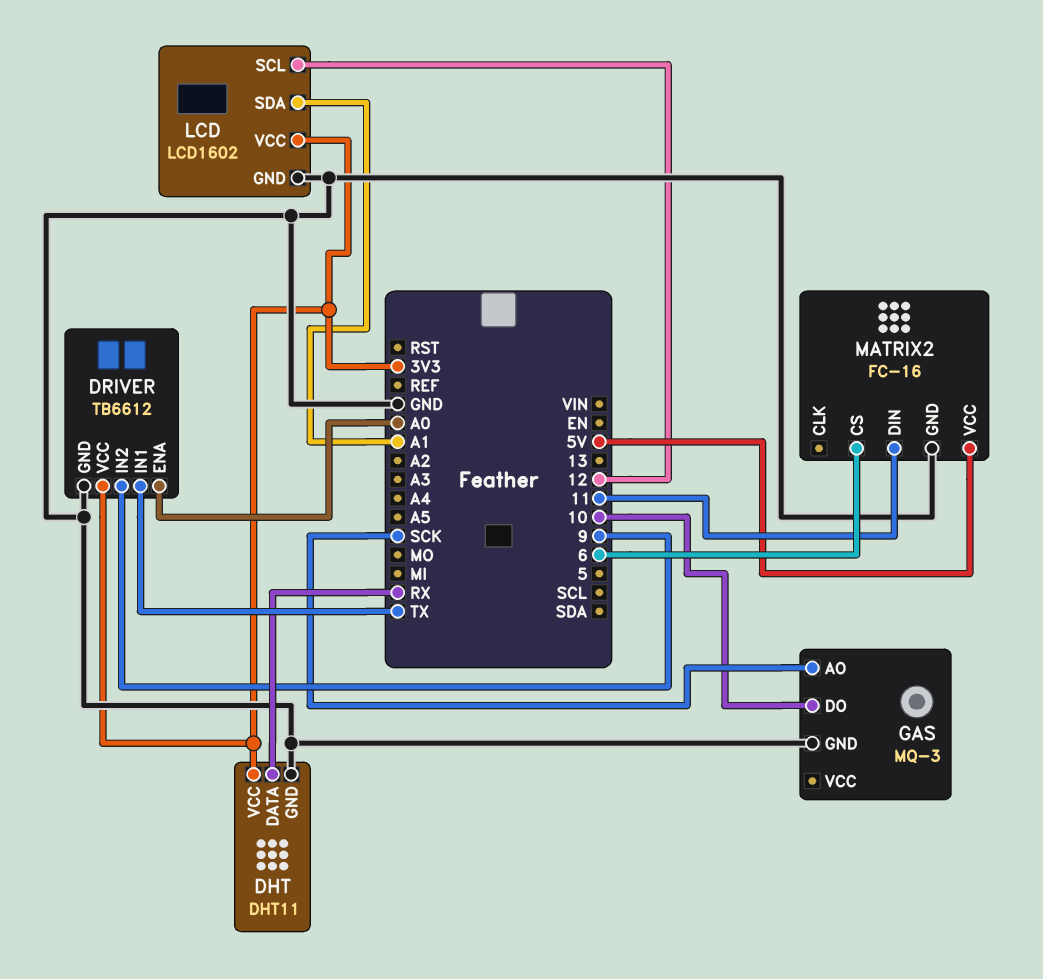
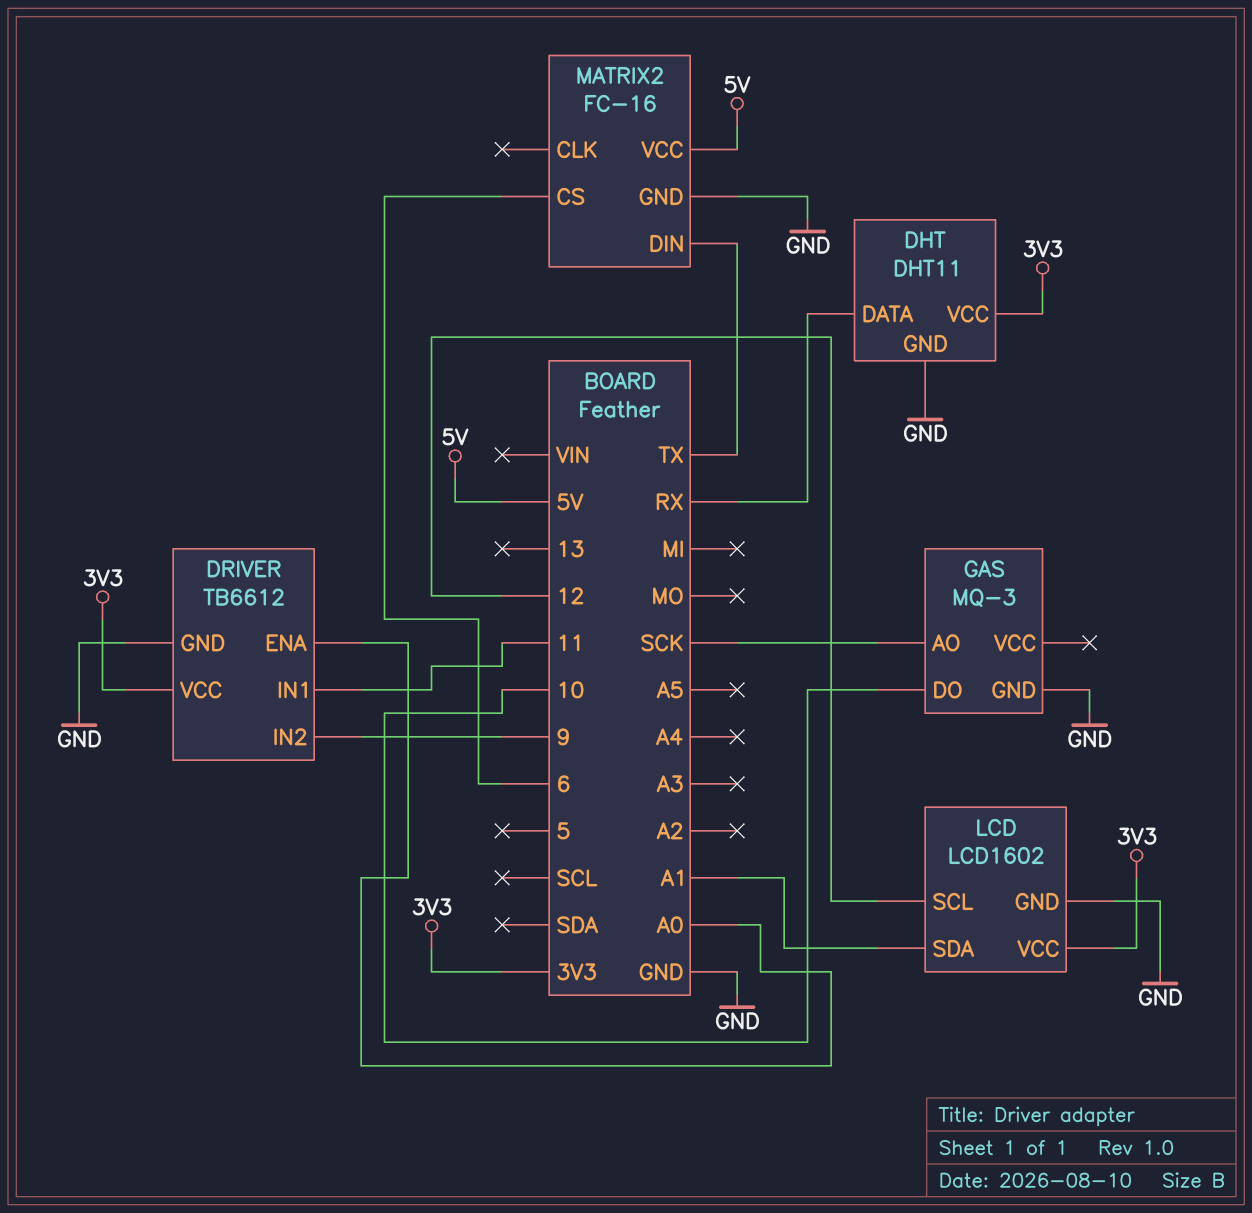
DRIVER pin IN1: TX -> 11
MATRIX2 pin DIN: 11 -> TX

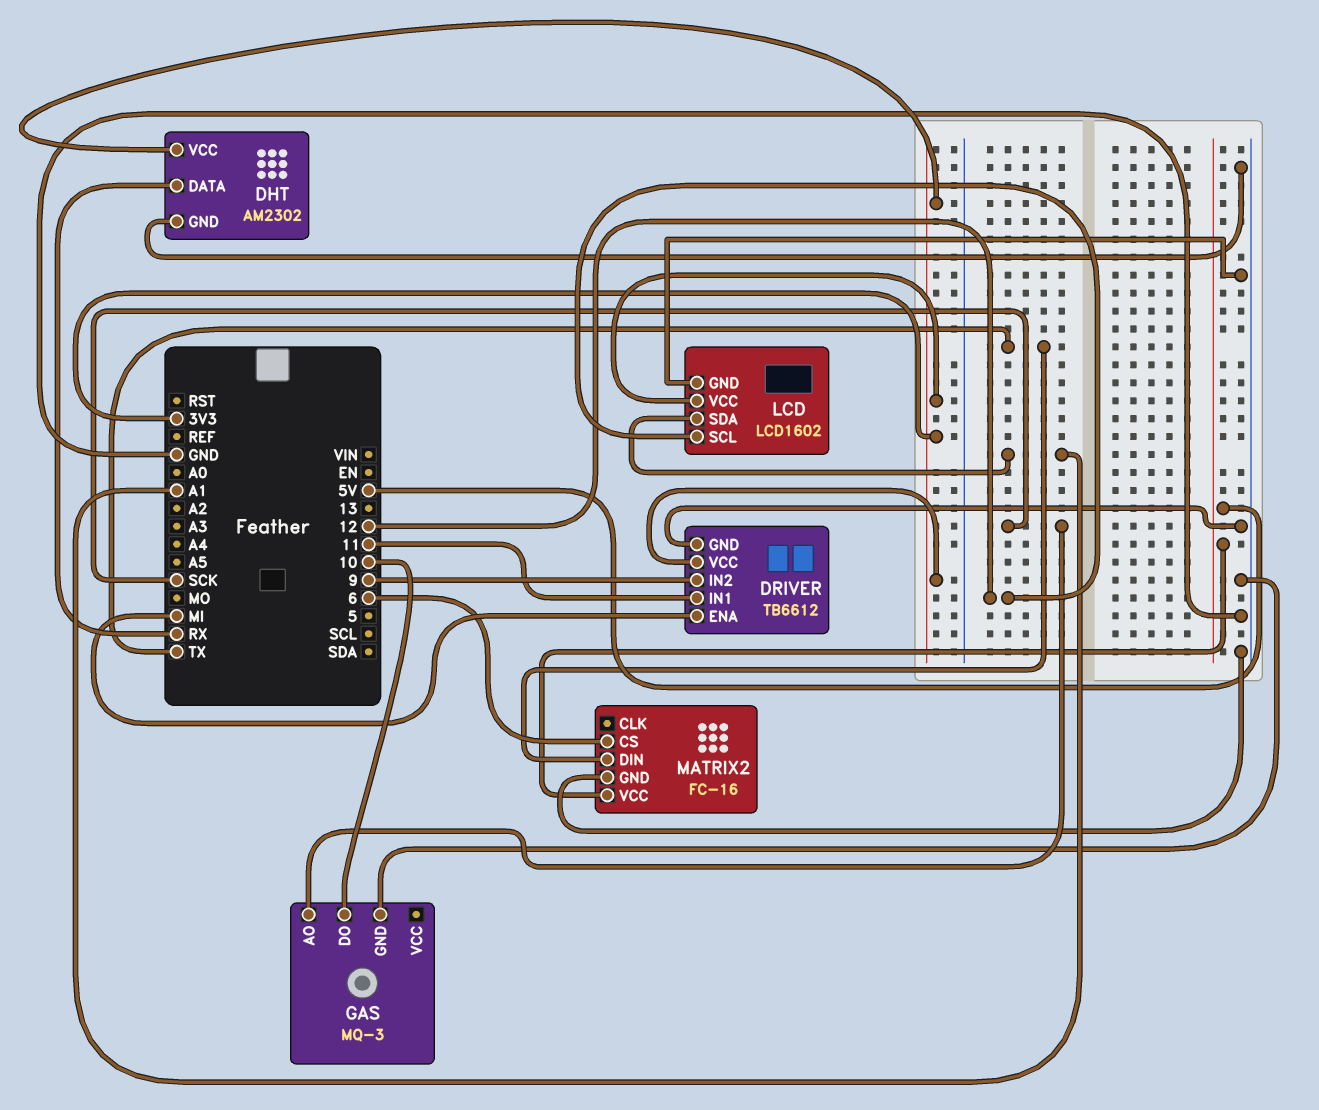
DHT: DHT11 -> AM2302
DRIVER pin ENA: A0 -> MI

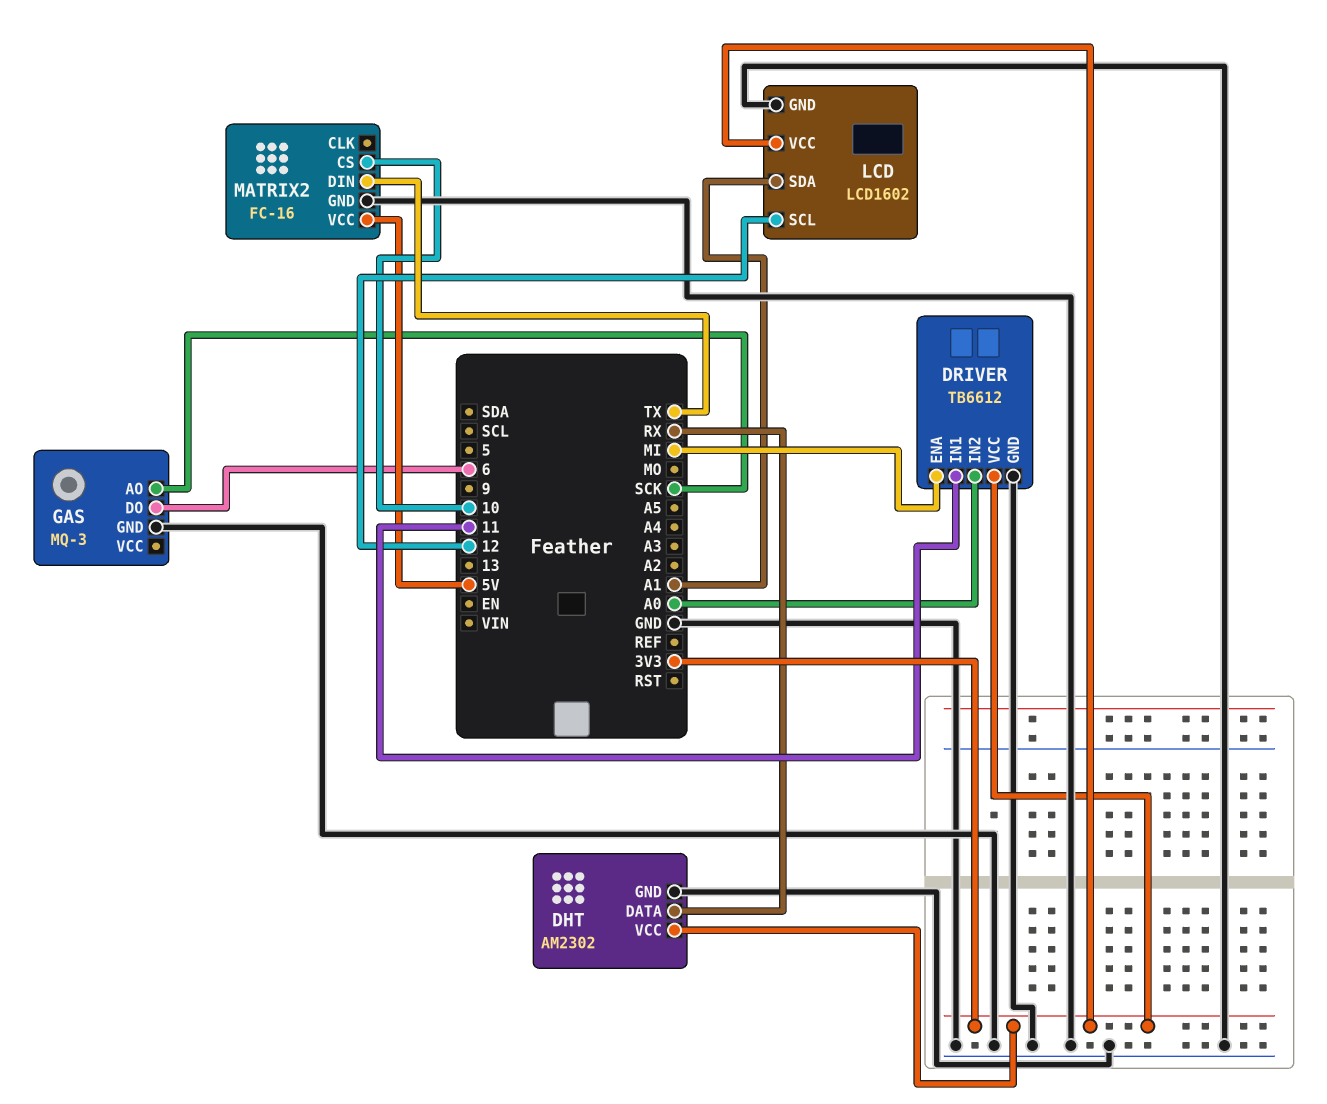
DRIVER pin IN2: 9 -> A0
GAS pin DO: 10 -> 6
MATRIX2 pin CS: 6 -> 10

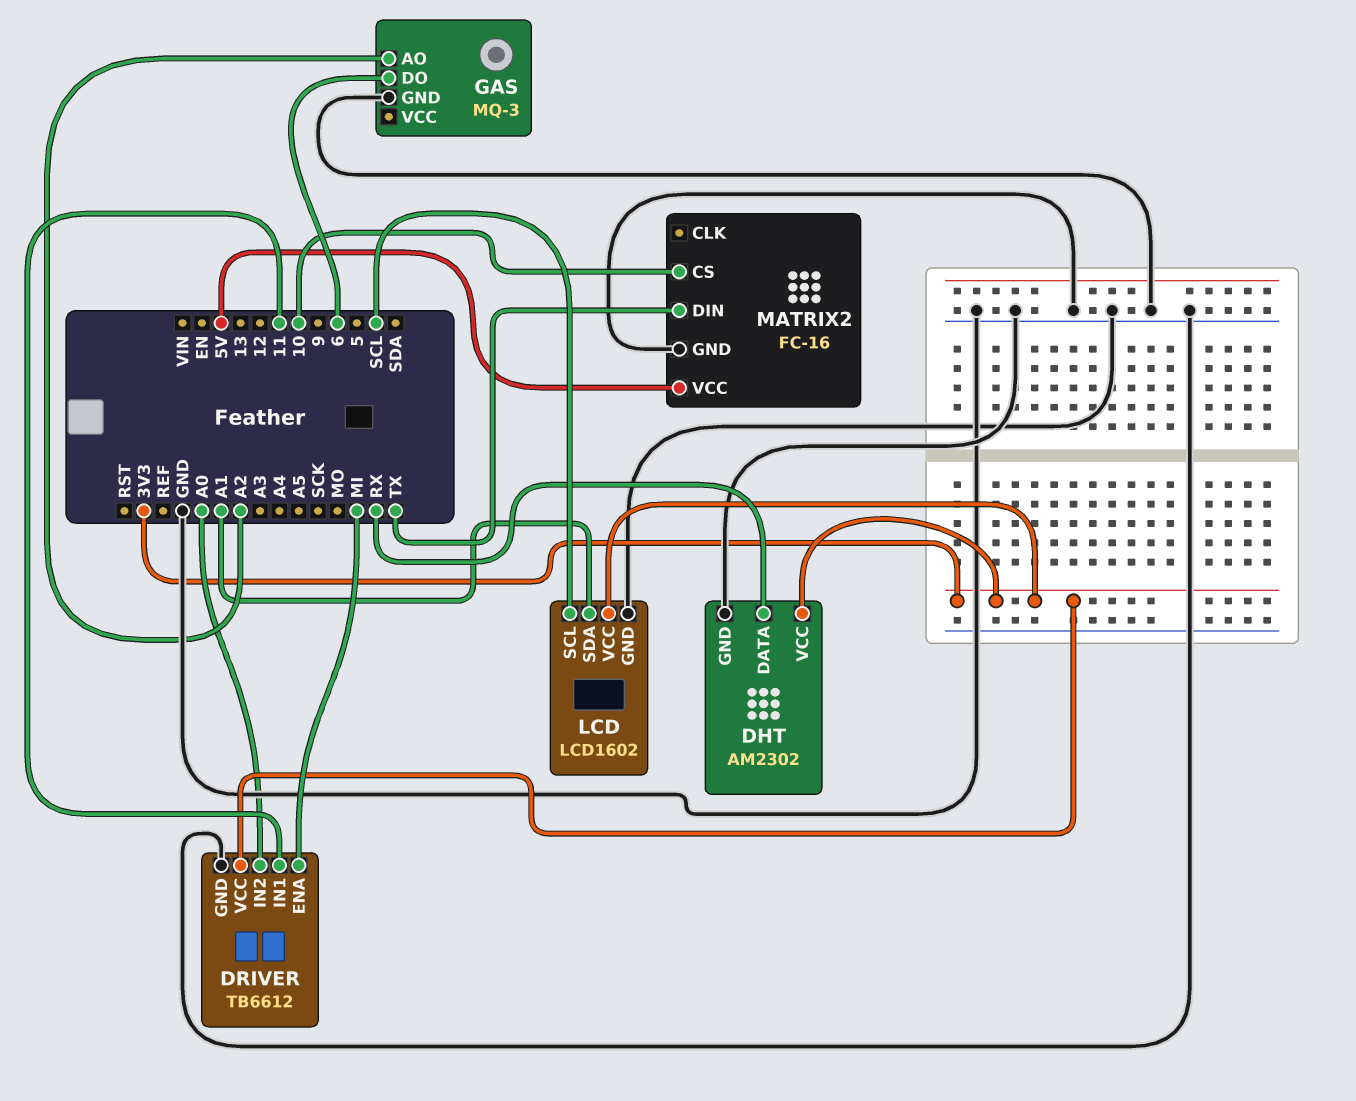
GAS pin AO: SCK -> A2
LCD pin SCL: 12 -> SCL

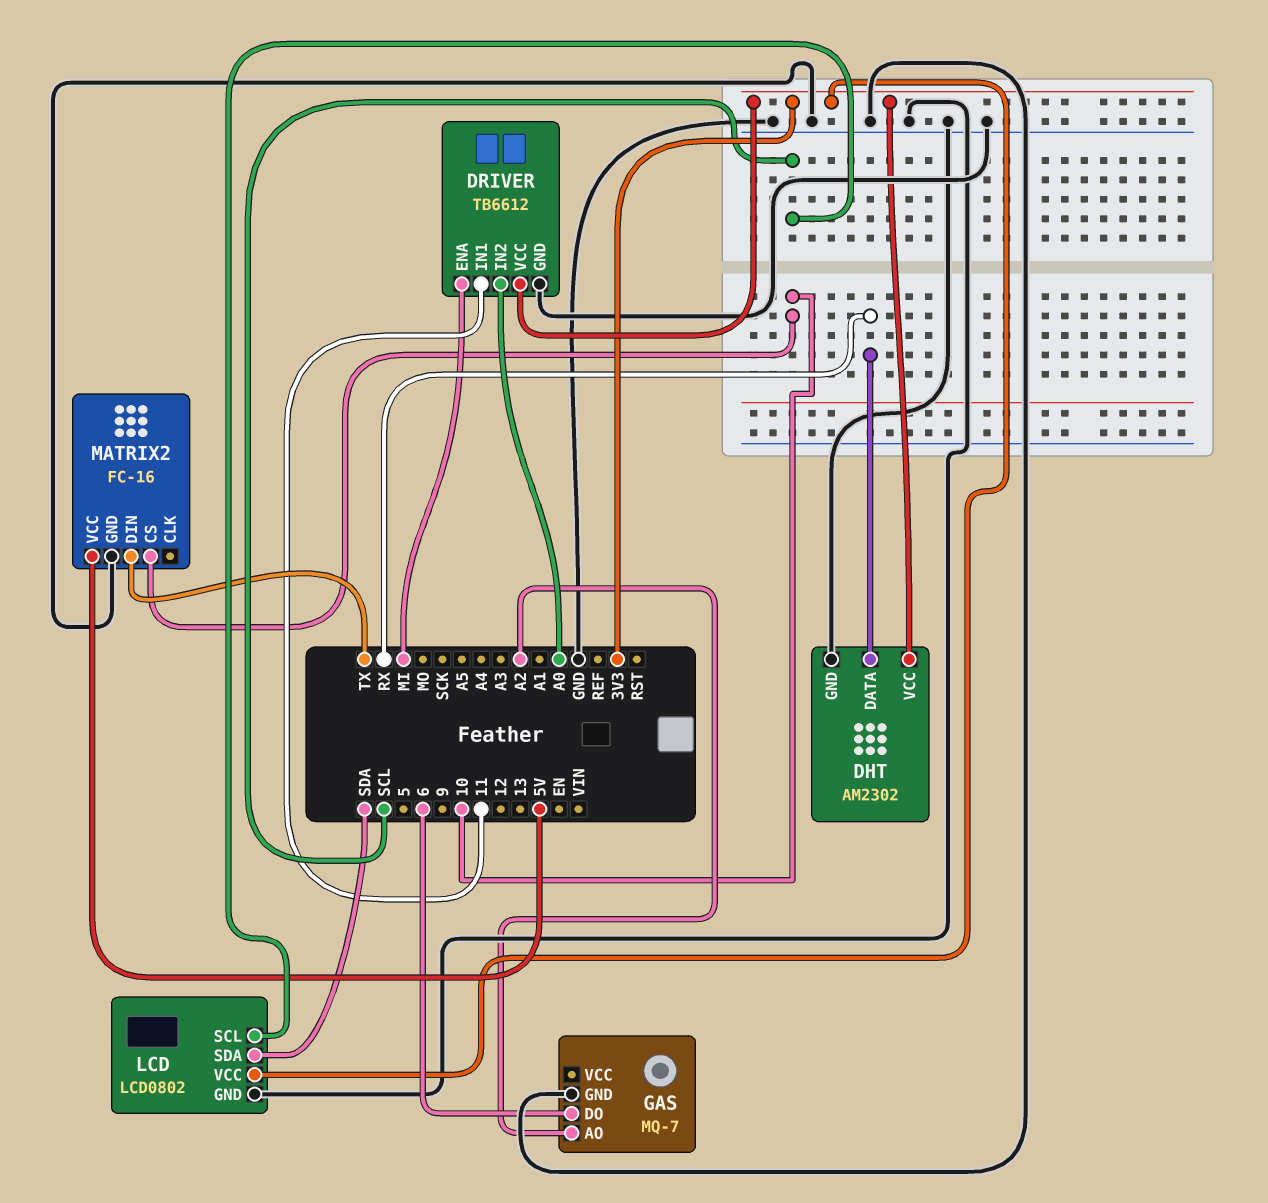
GAS: MQ-3 -> MQ-7
LCD: LCD1602 -> LCD0802
LCD pin SDA: A1 -> SDA

